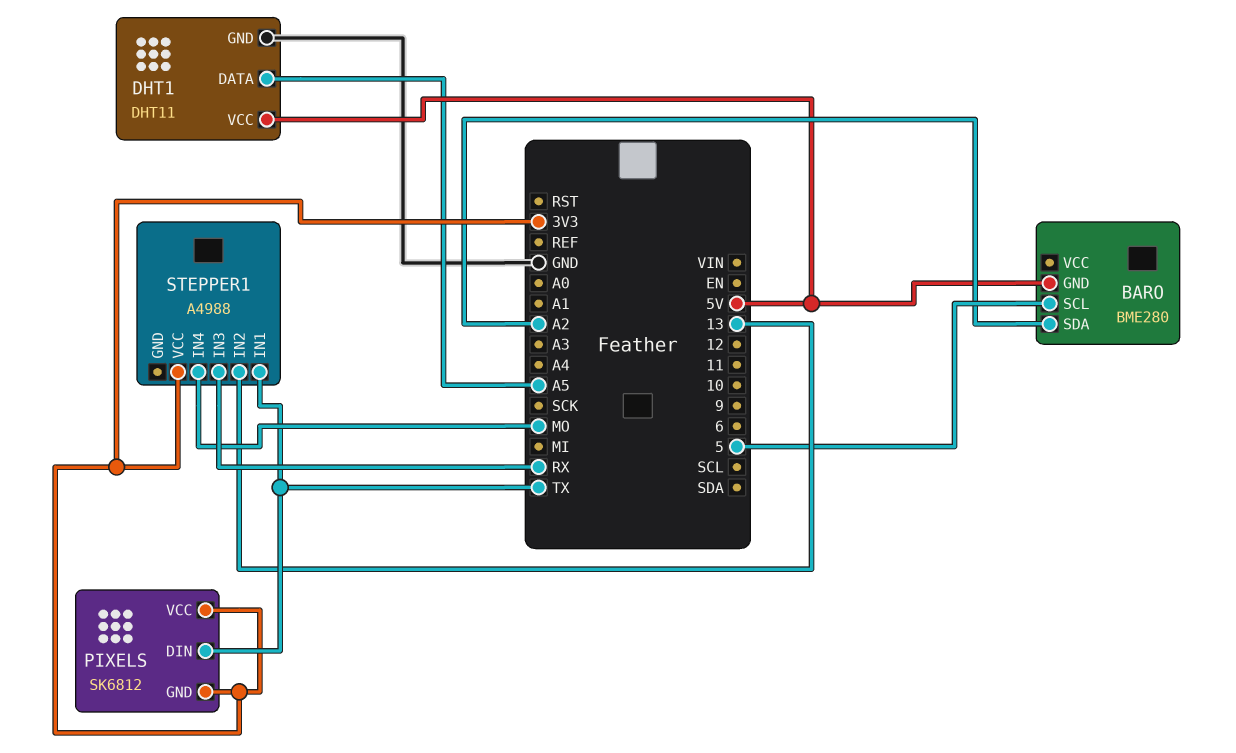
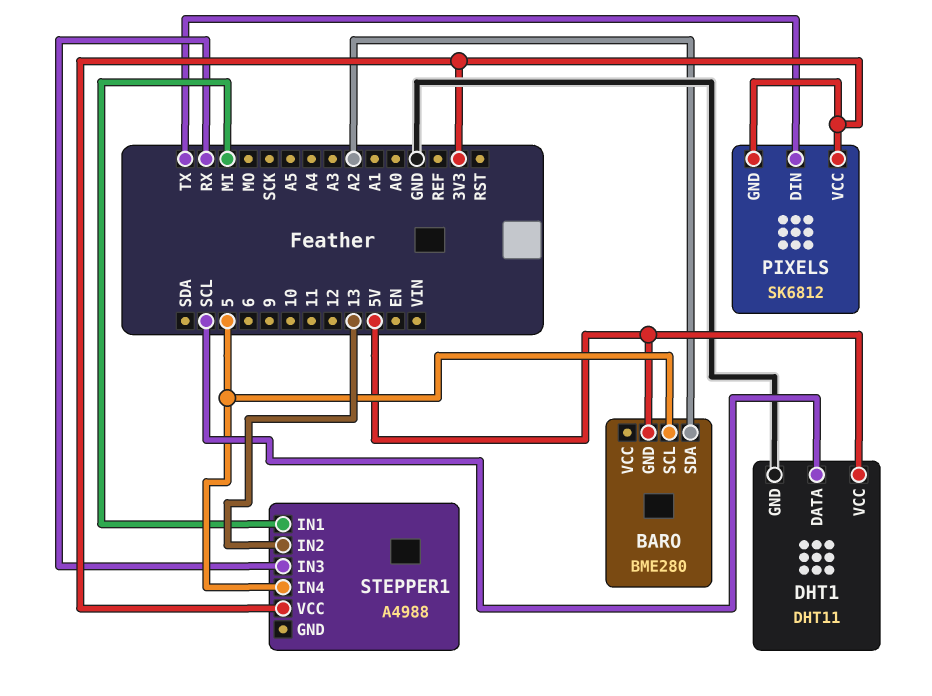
DHT1 pin DATA: A5 -> SCL
STEPPER1 pin IN1: TX -> MI
STEPPER1 pin IN4: MO -> 5

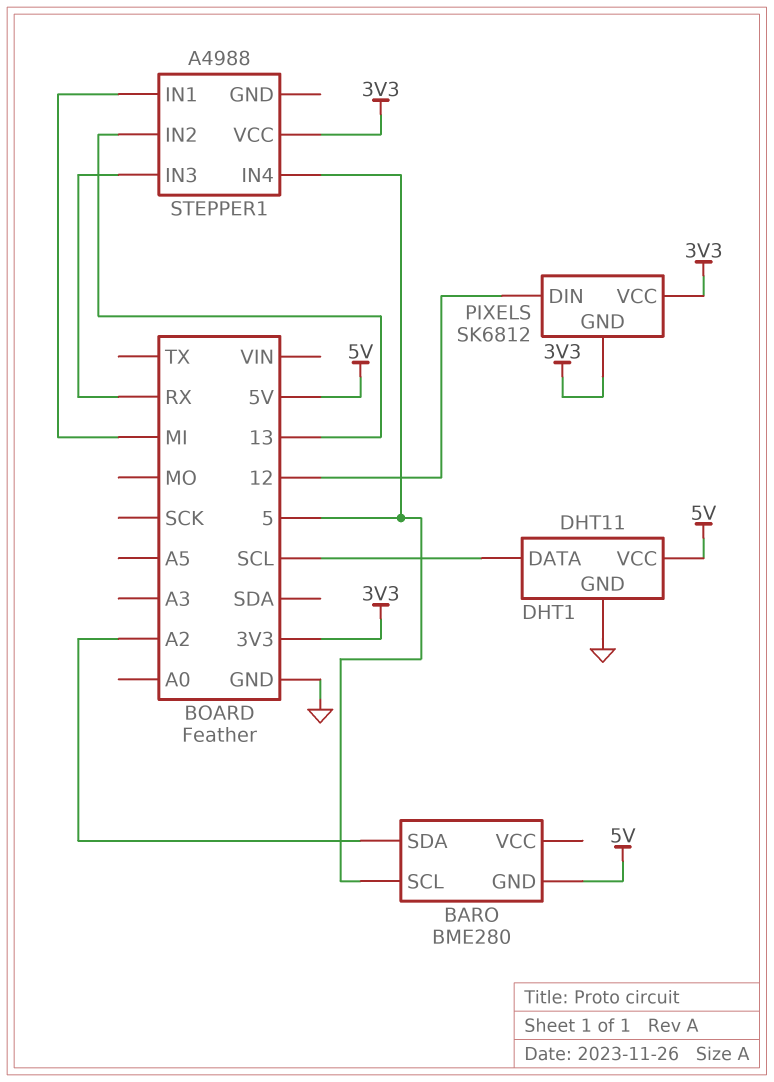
PIXELS pin DIN: TX -> 12

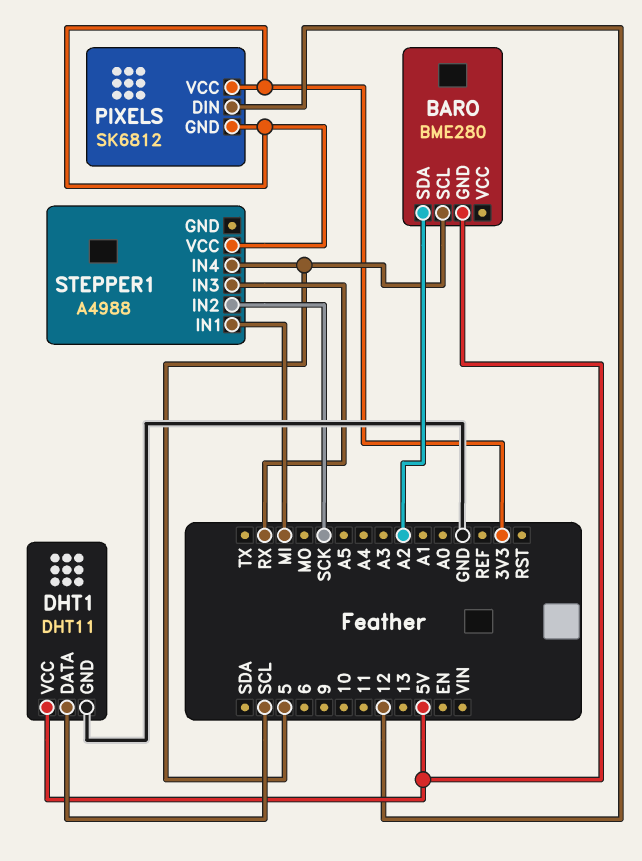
STEPPER1 pin IN2: 13 -> SCK

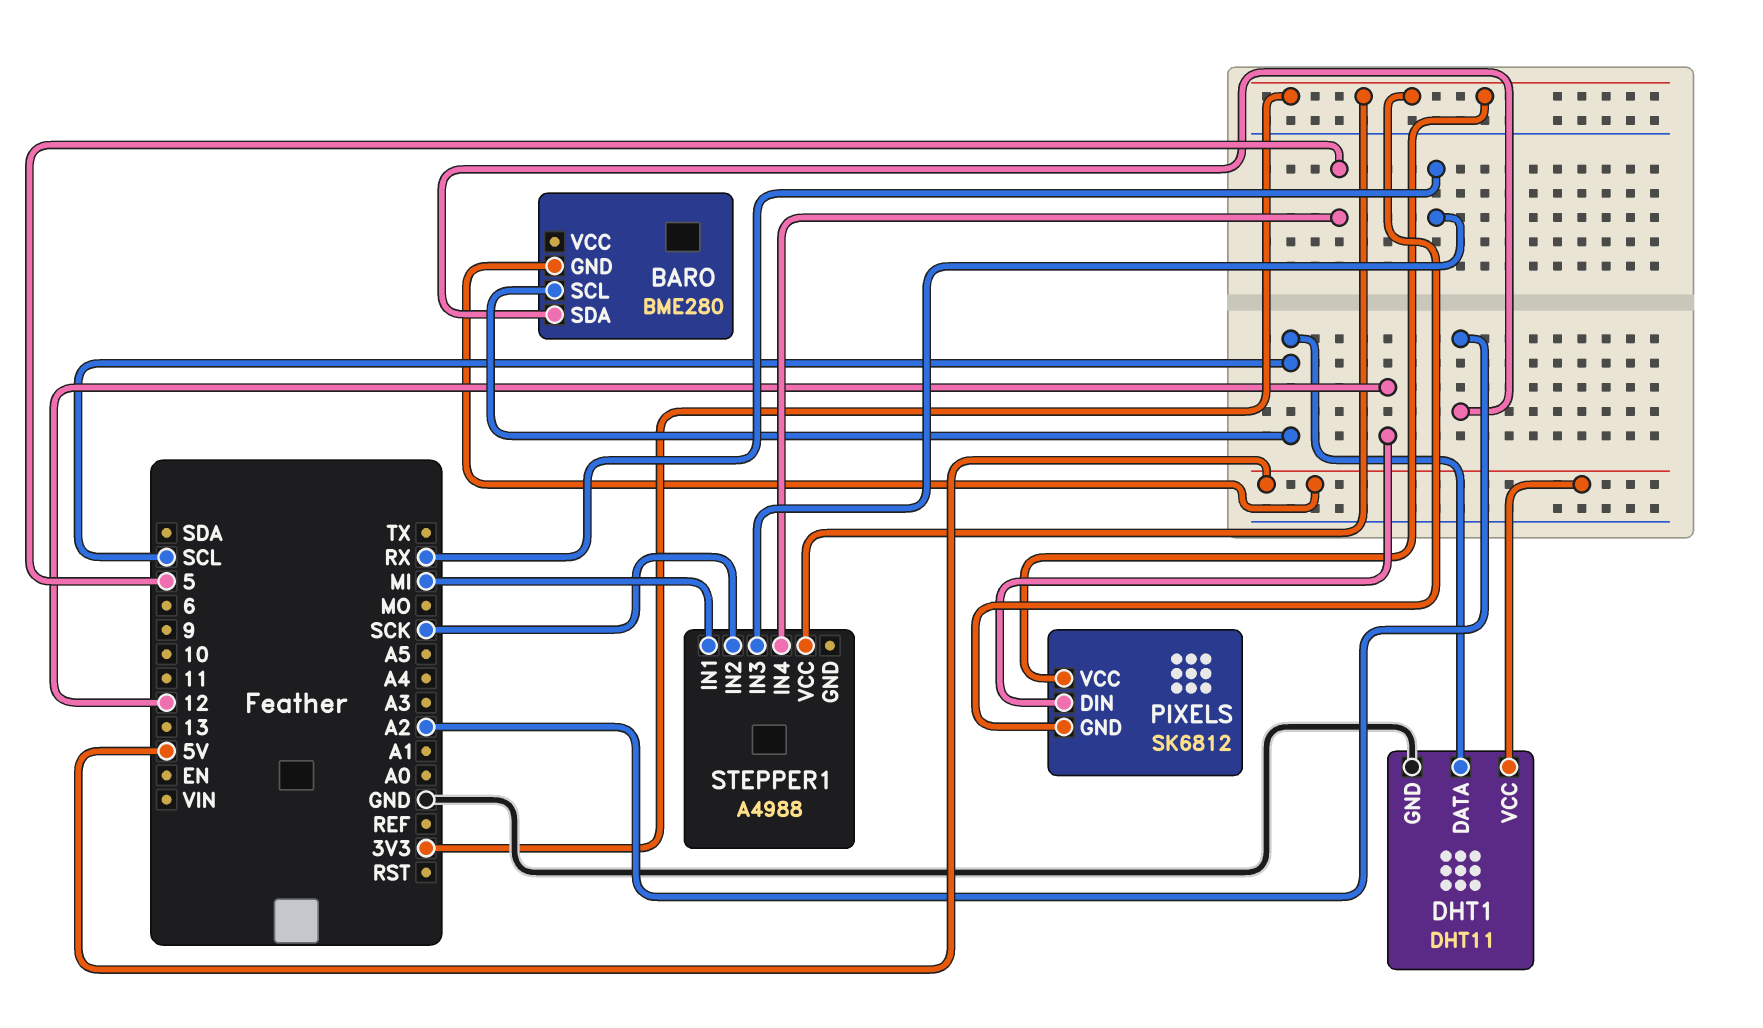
BARO pin SCL: 5 -> SCL

